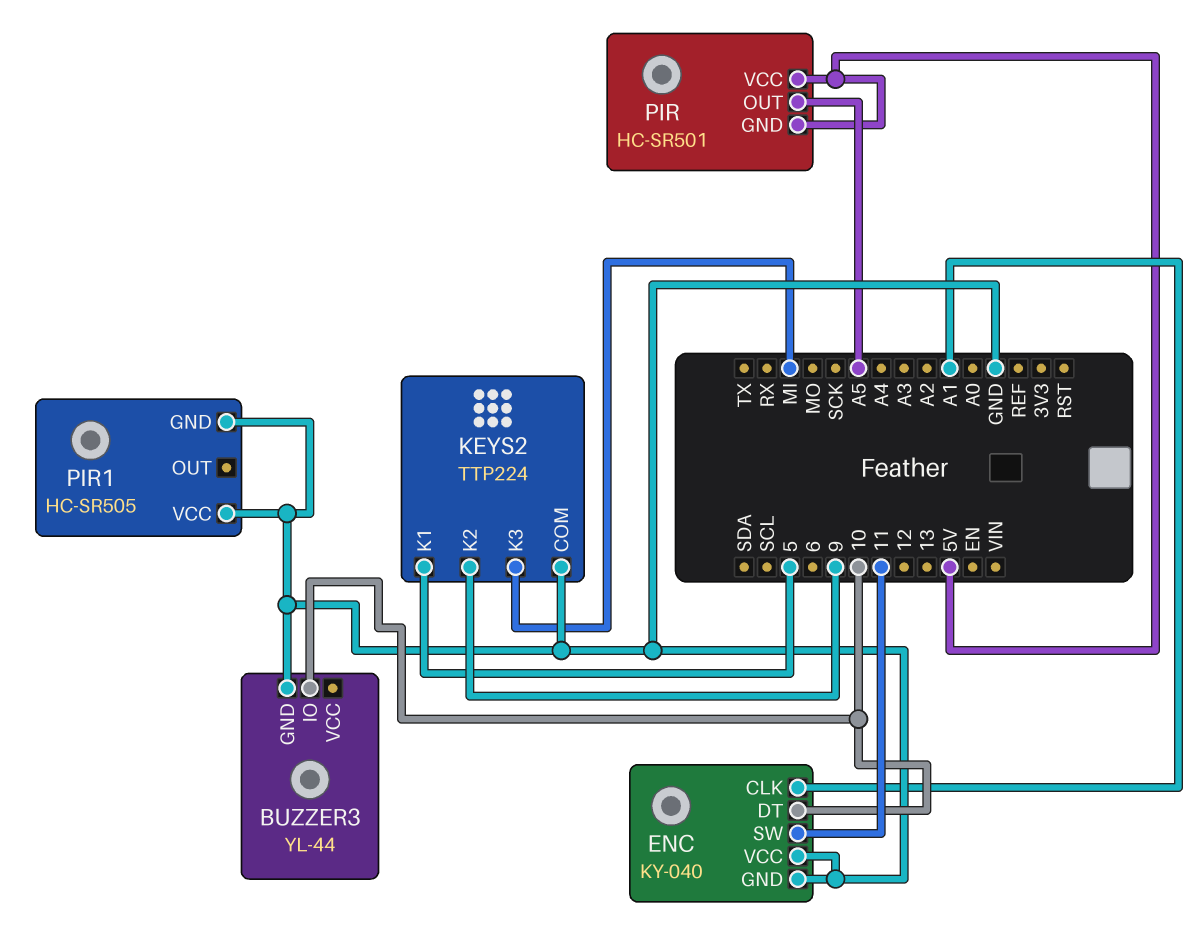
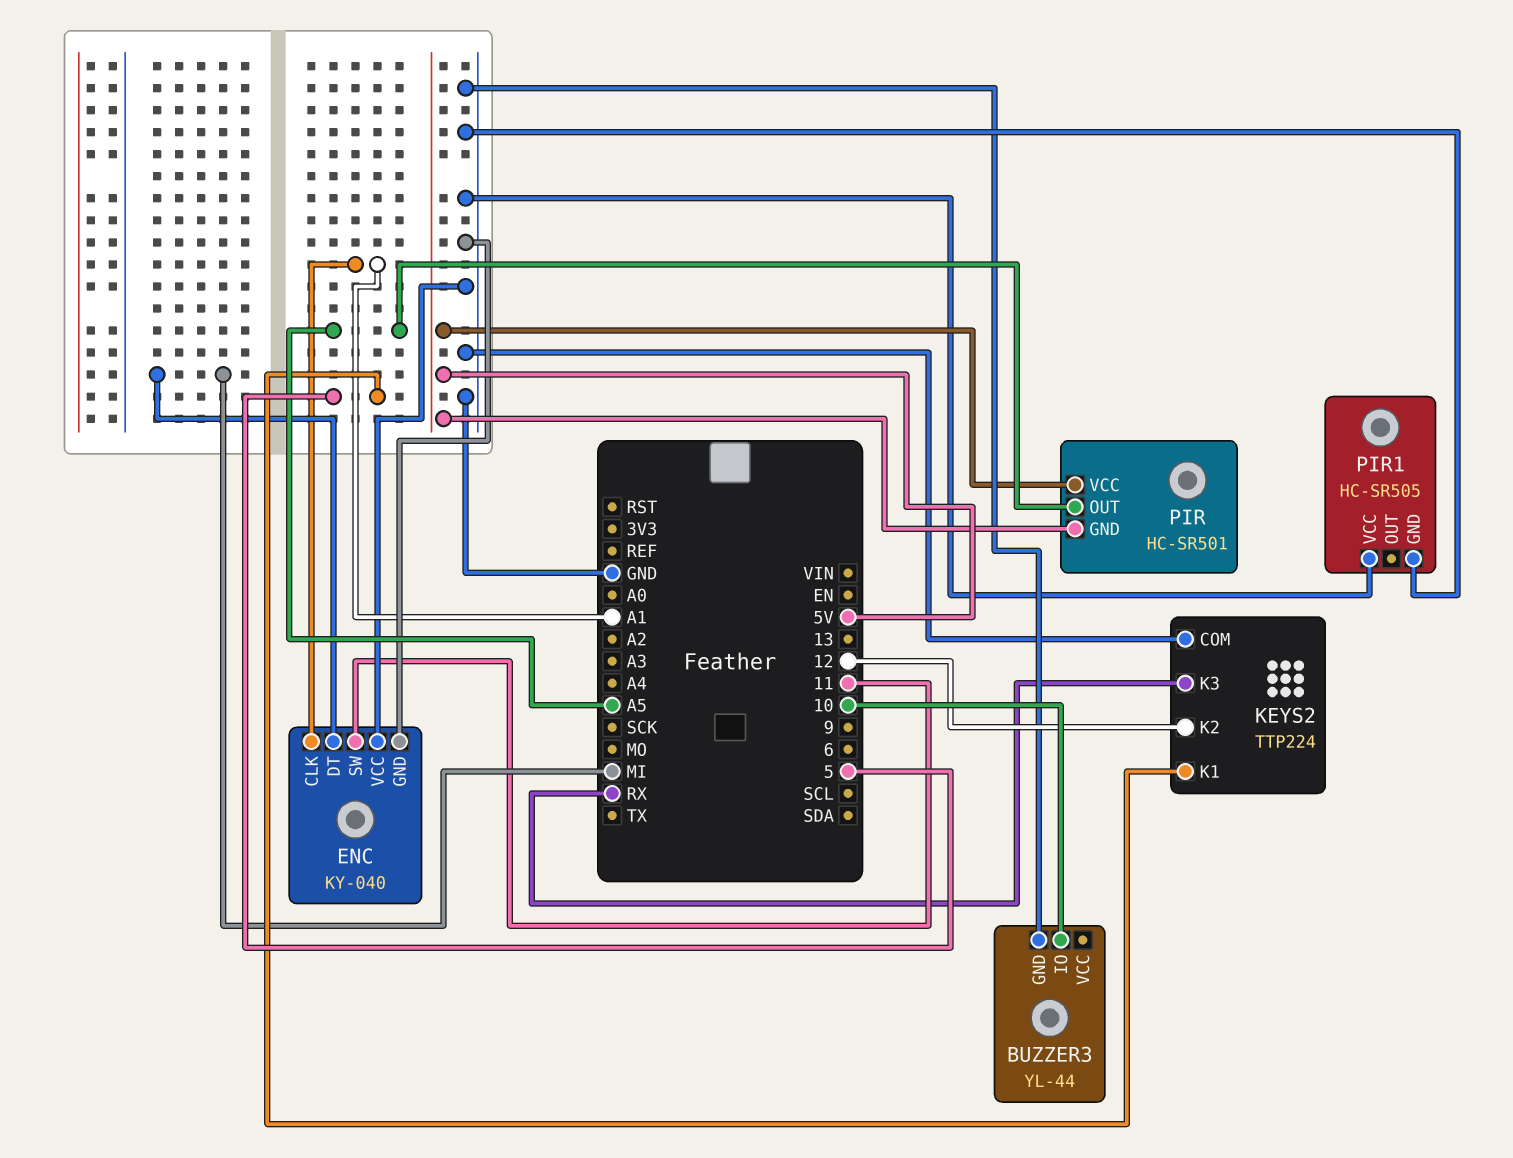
ENC pin DT: 10 -> MI
KEYS2 pin K2: 9 -> 12
KEYS2 pin K3: MI -> RX

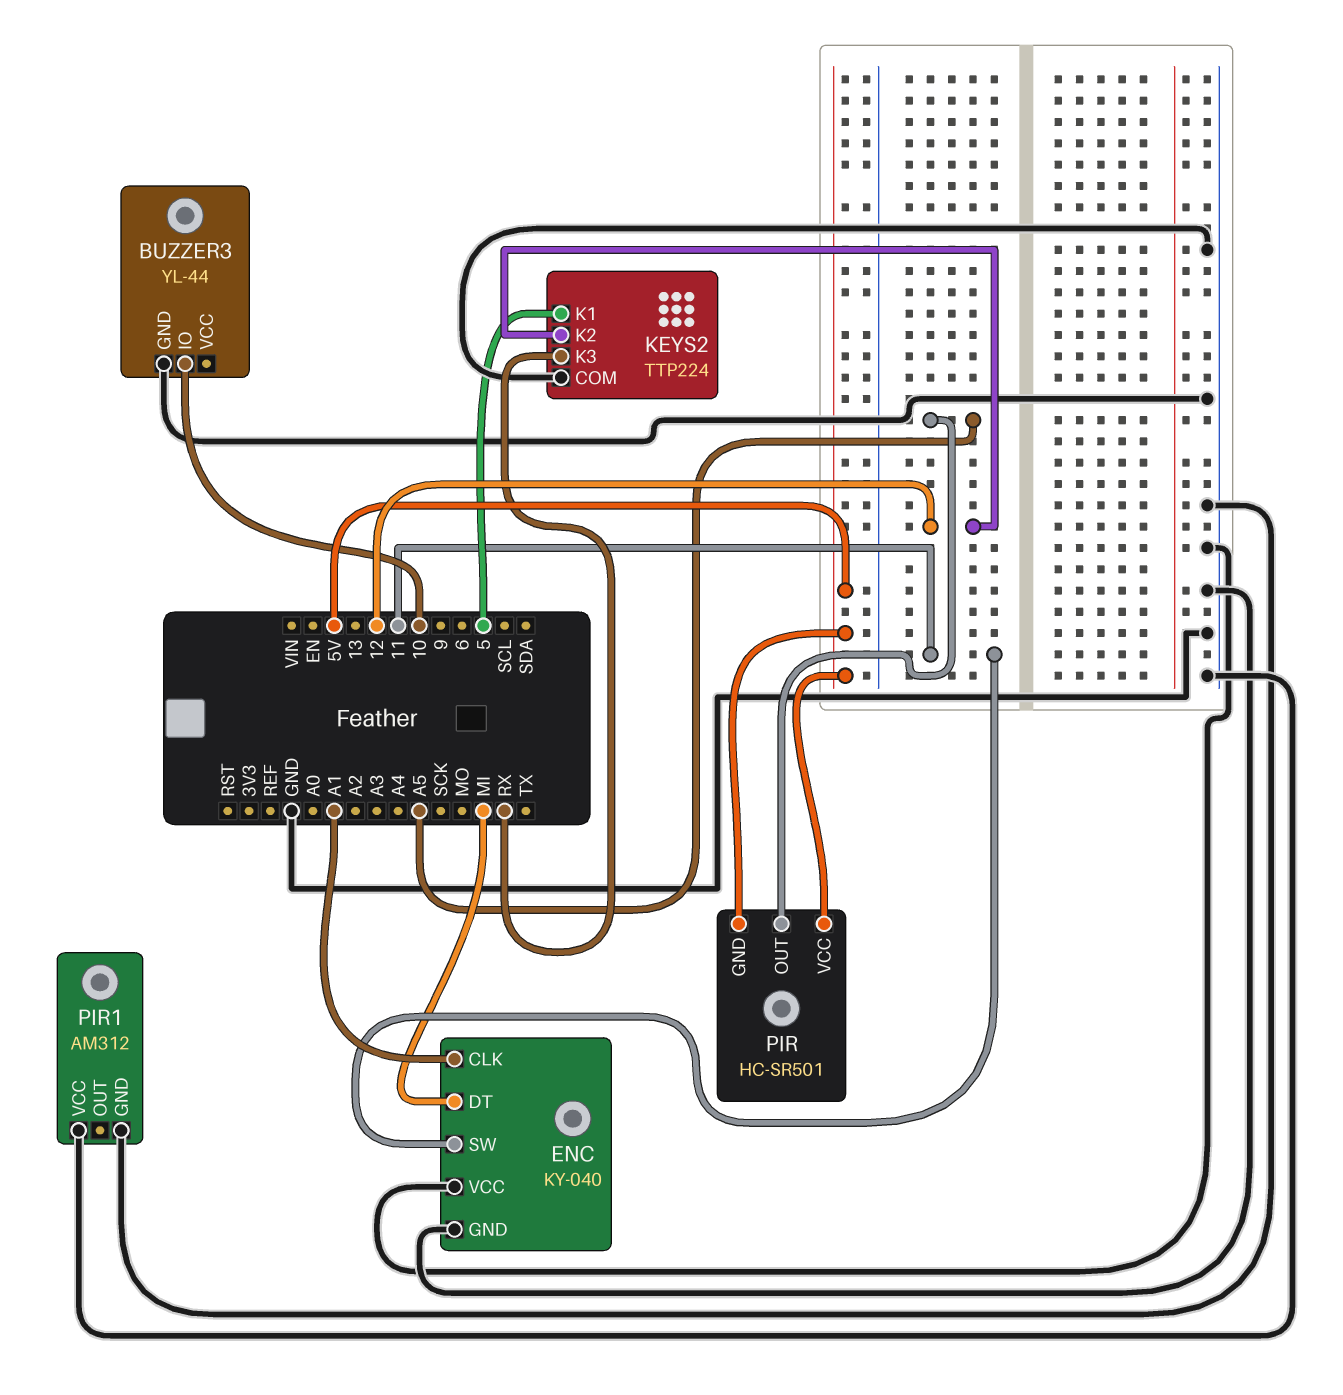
PIR1: HC-SR505 -> AM312

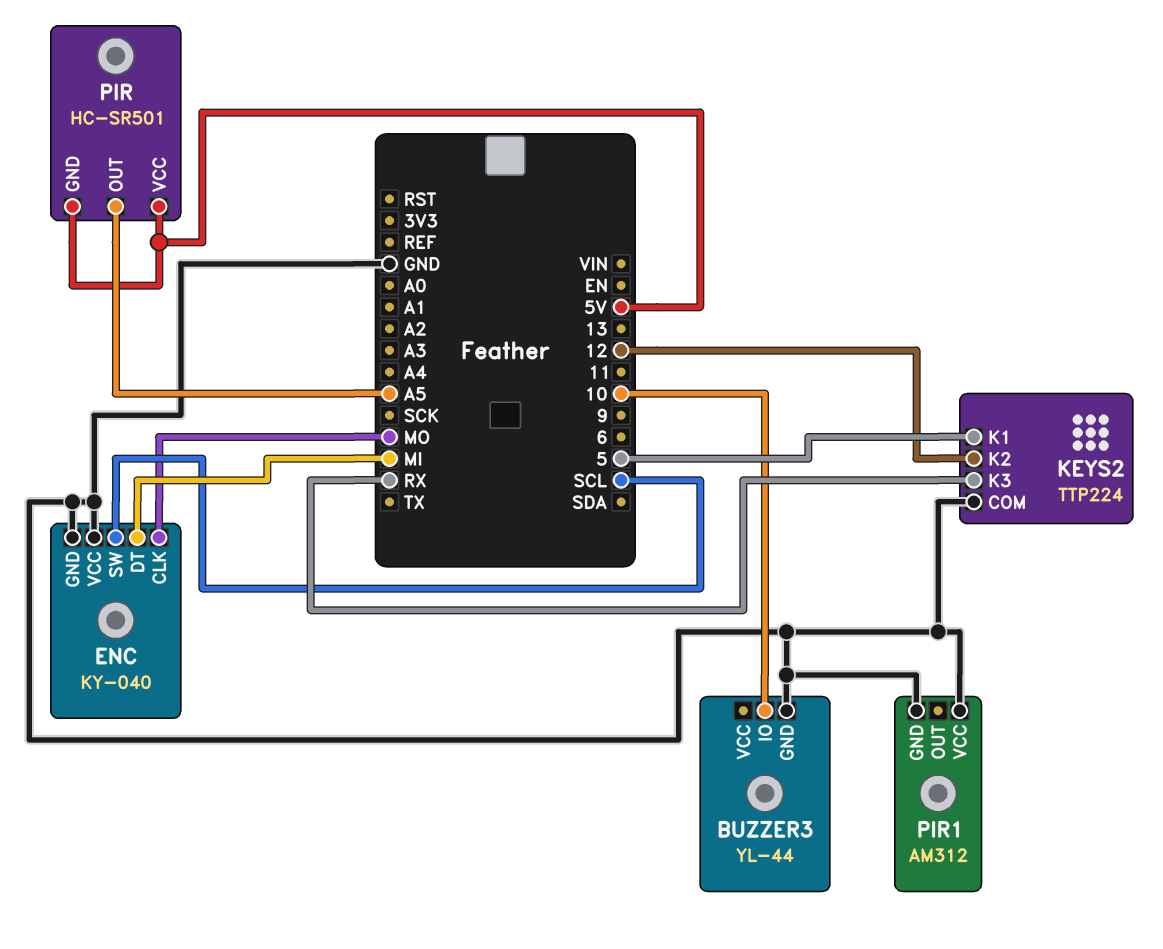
ENC pin CLK: A1 -> MO
ENC pin SW: 11 -> SCL

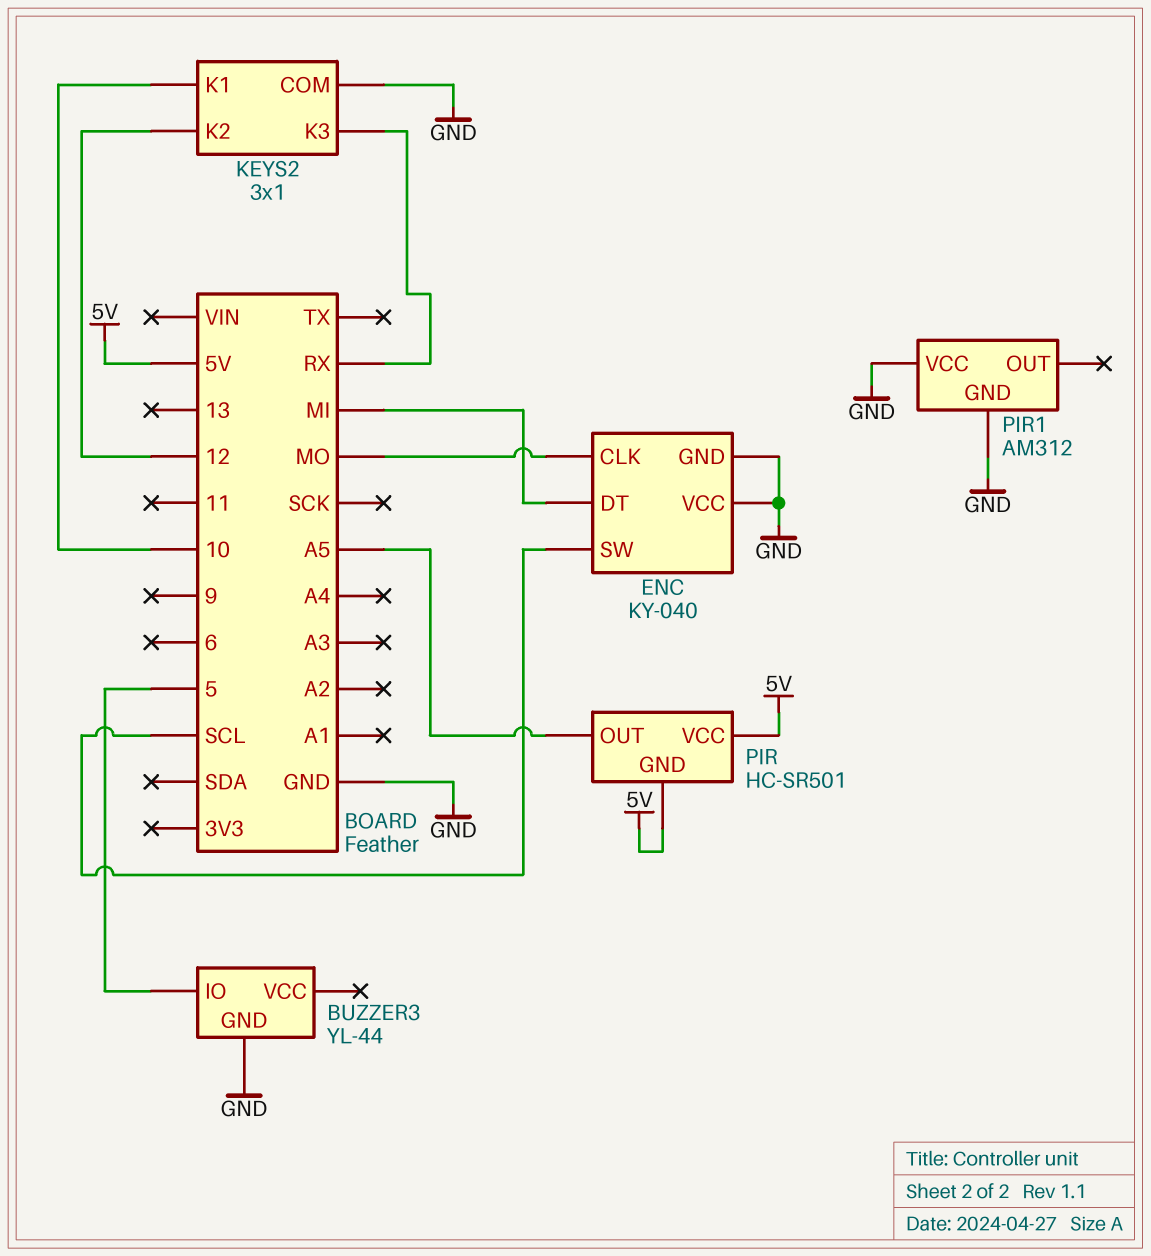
BUZZER3 pin IO: 10 -> 5
KEYS2: TTP224 -> 3x1
KEYS2 pin K1: 5 -> 10

